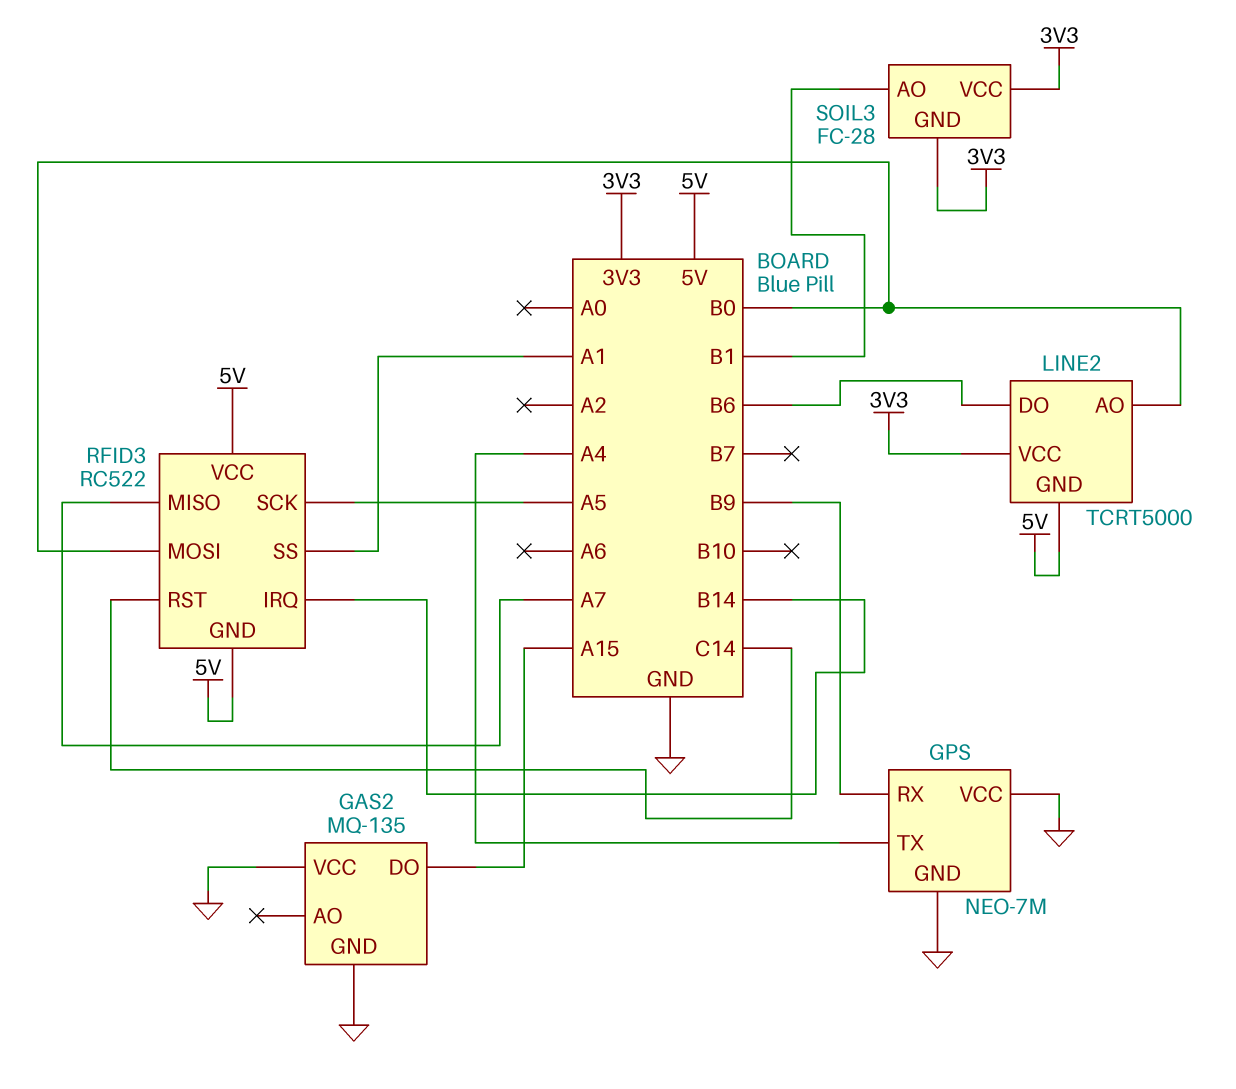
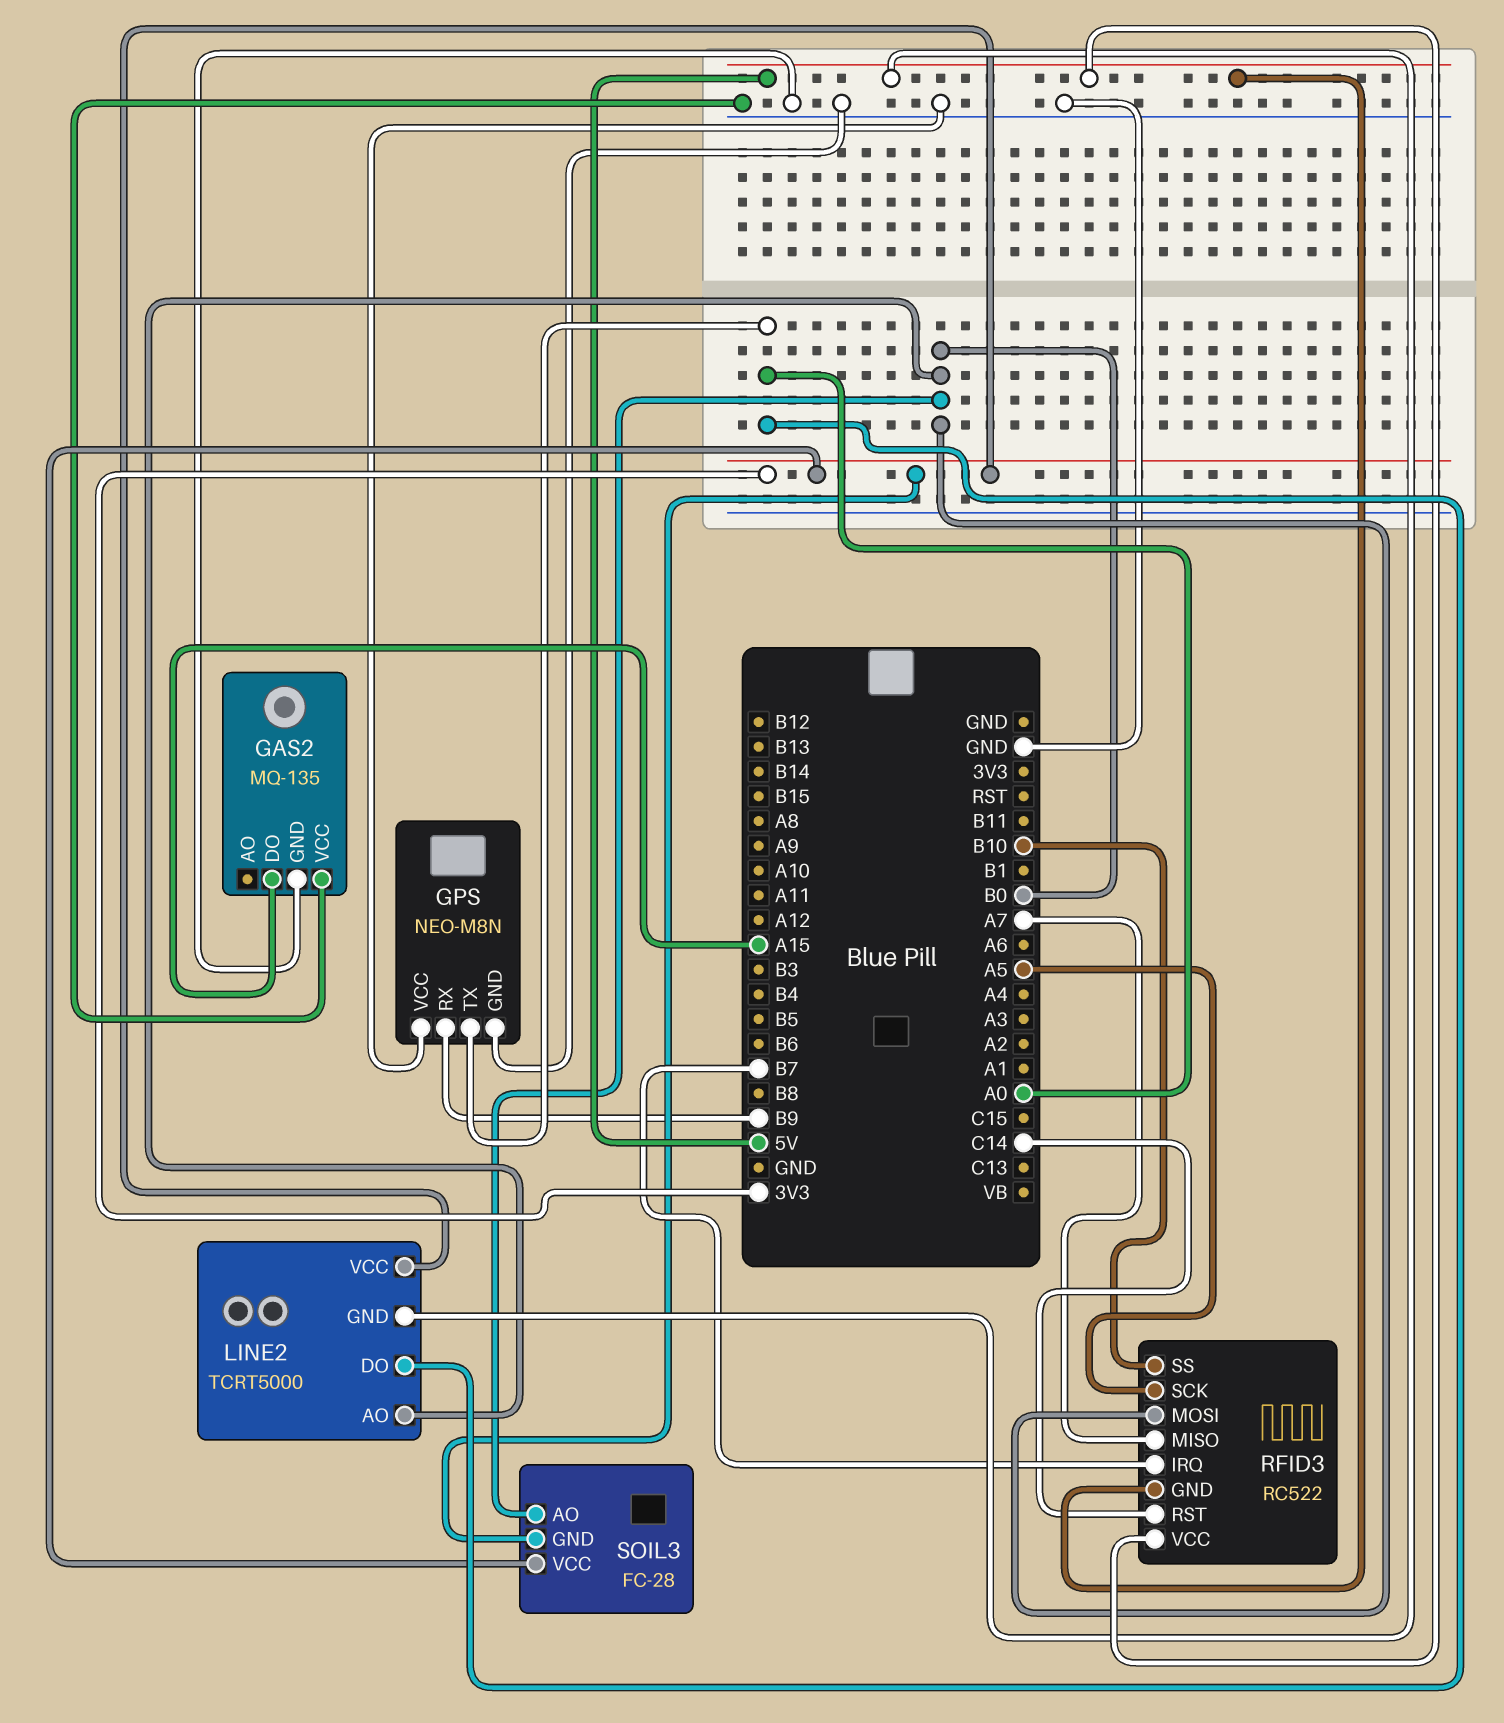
GPS: NEO-7M -> NEO-M8N
GPS pin TX: A4 -> A0
LINE2 pin DO: B6 -> A0
RFID3 pin IRQ: B14 -> B7
RFID3 pin SS: A1 -> B10
SOIL3 pin AO: B1 -> B0

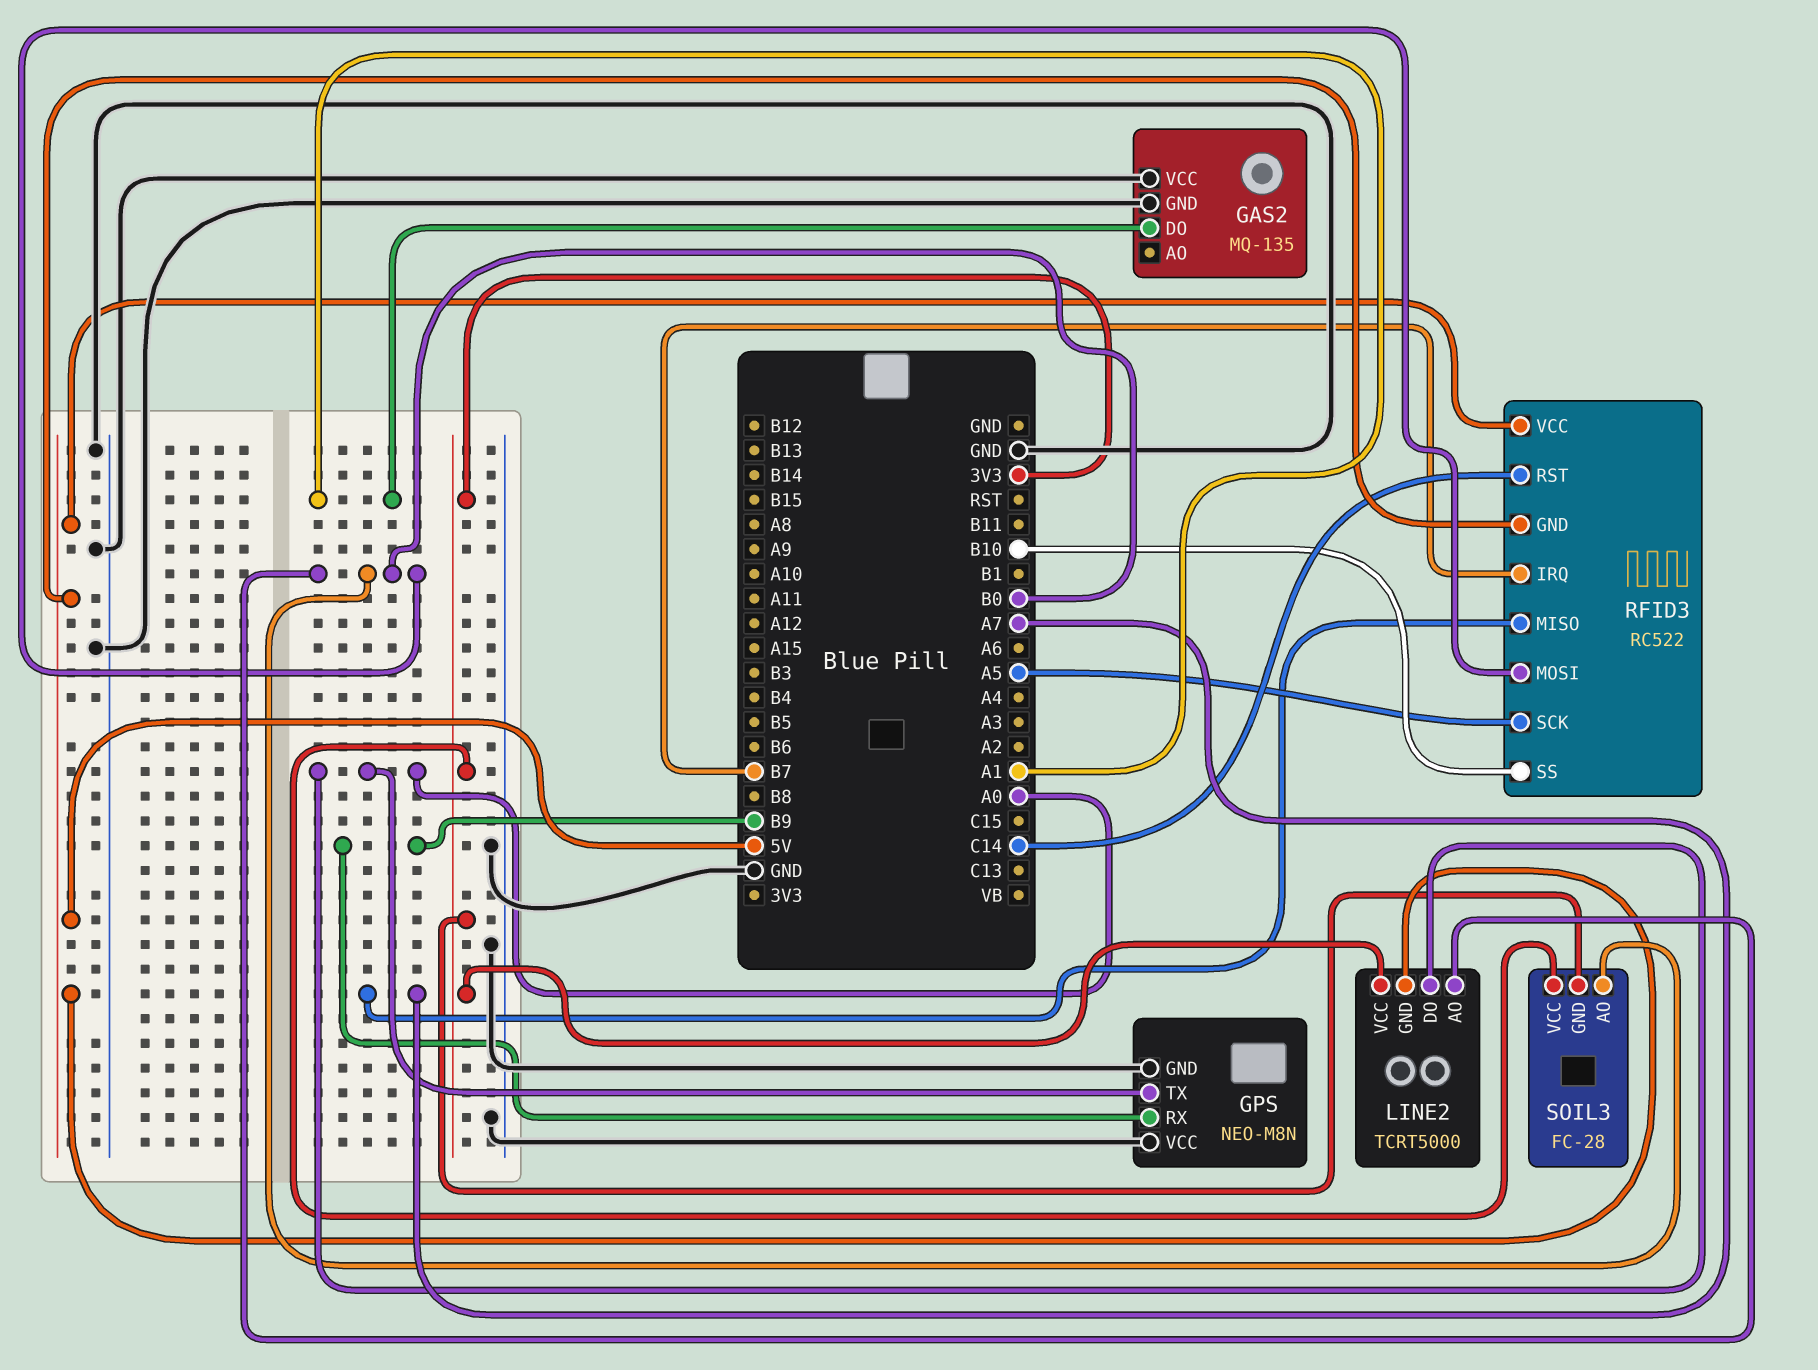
GAS2 pin DO: A15 -> A1

